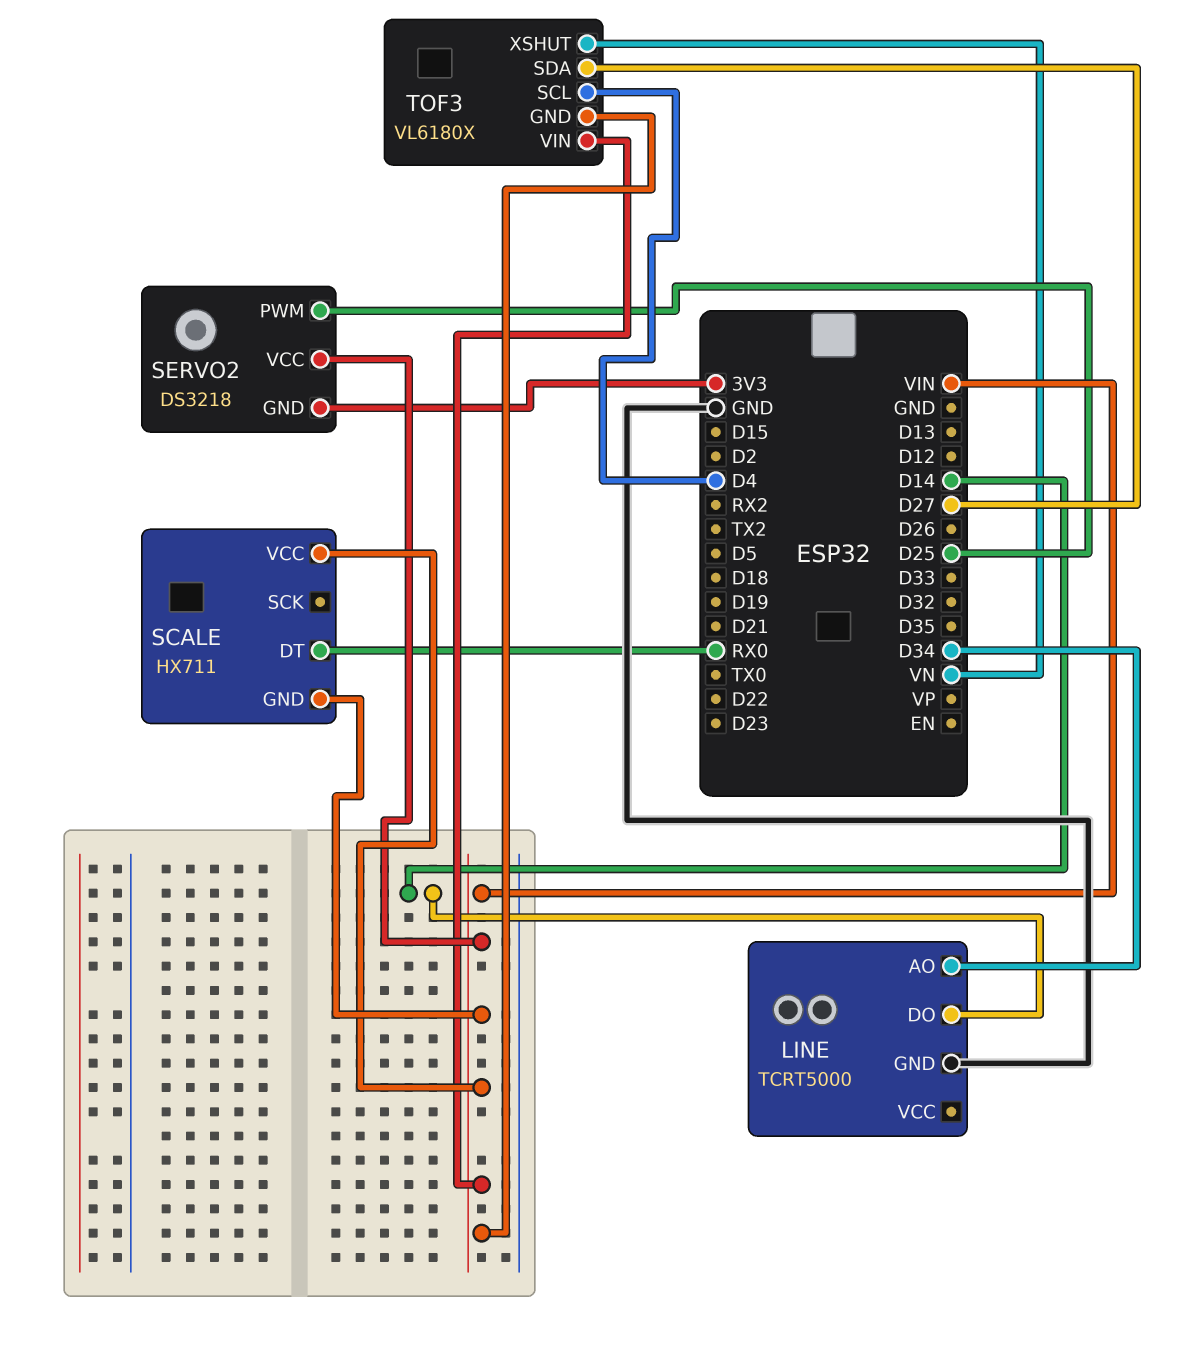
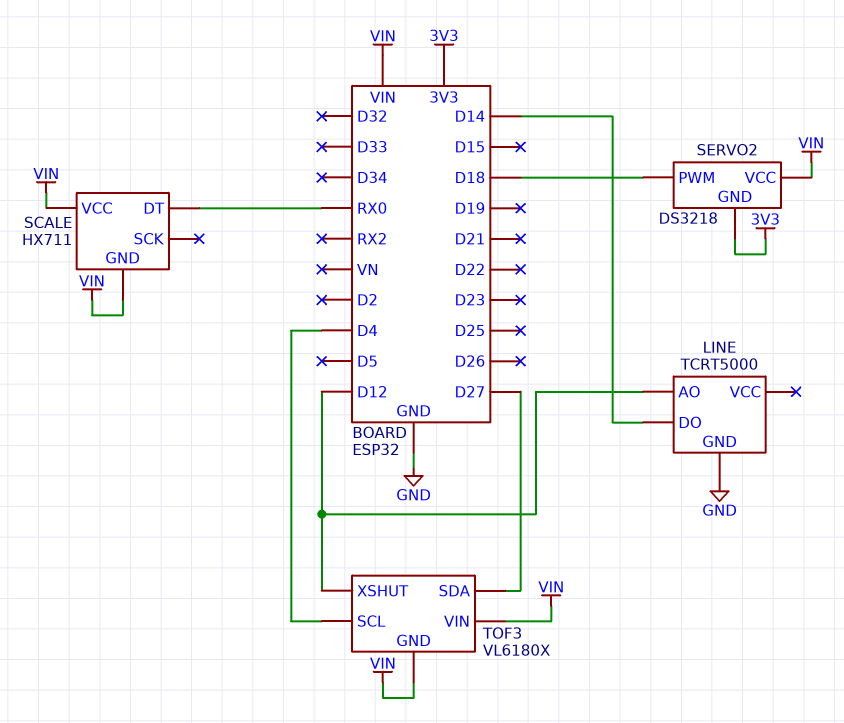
LINE pin AO: D34 -> D12
SERVO2 pin PWM: D25 -> D18
TOF3 pin XSHUT: VN -> D12

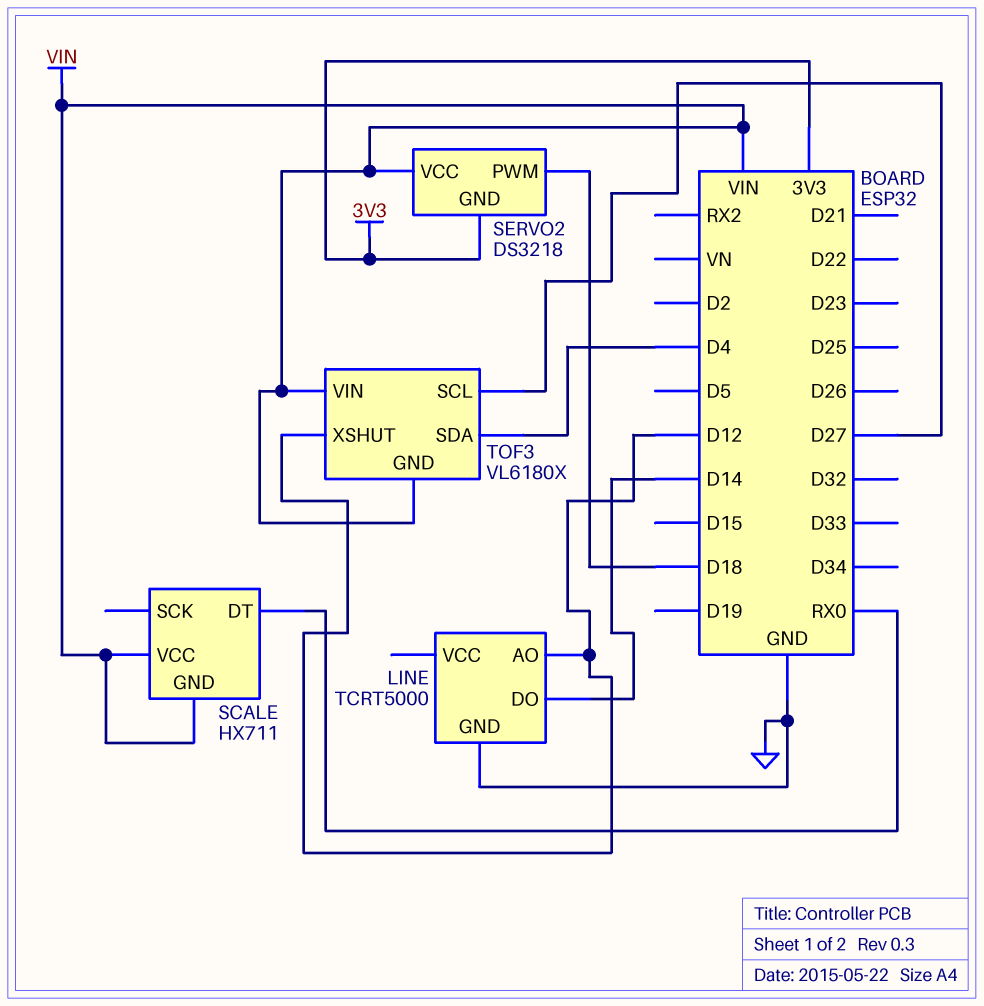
TOF3 pin SCL: D4 -> D27
TOF3 pin SDA: D27 -> D4

